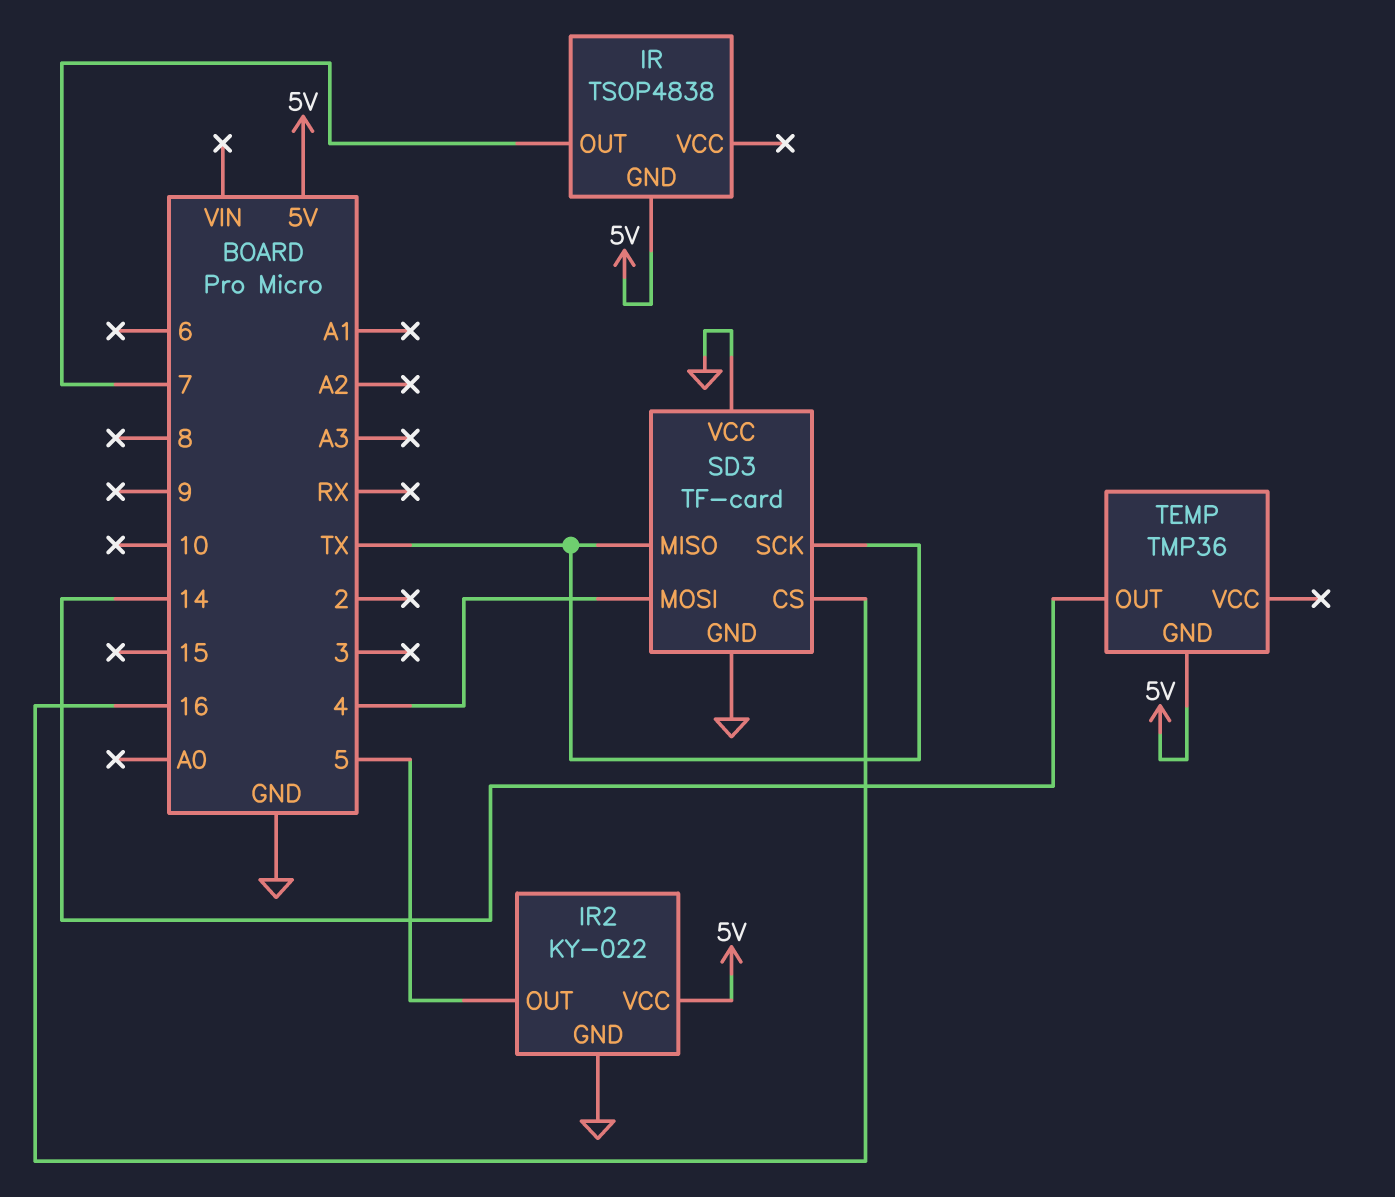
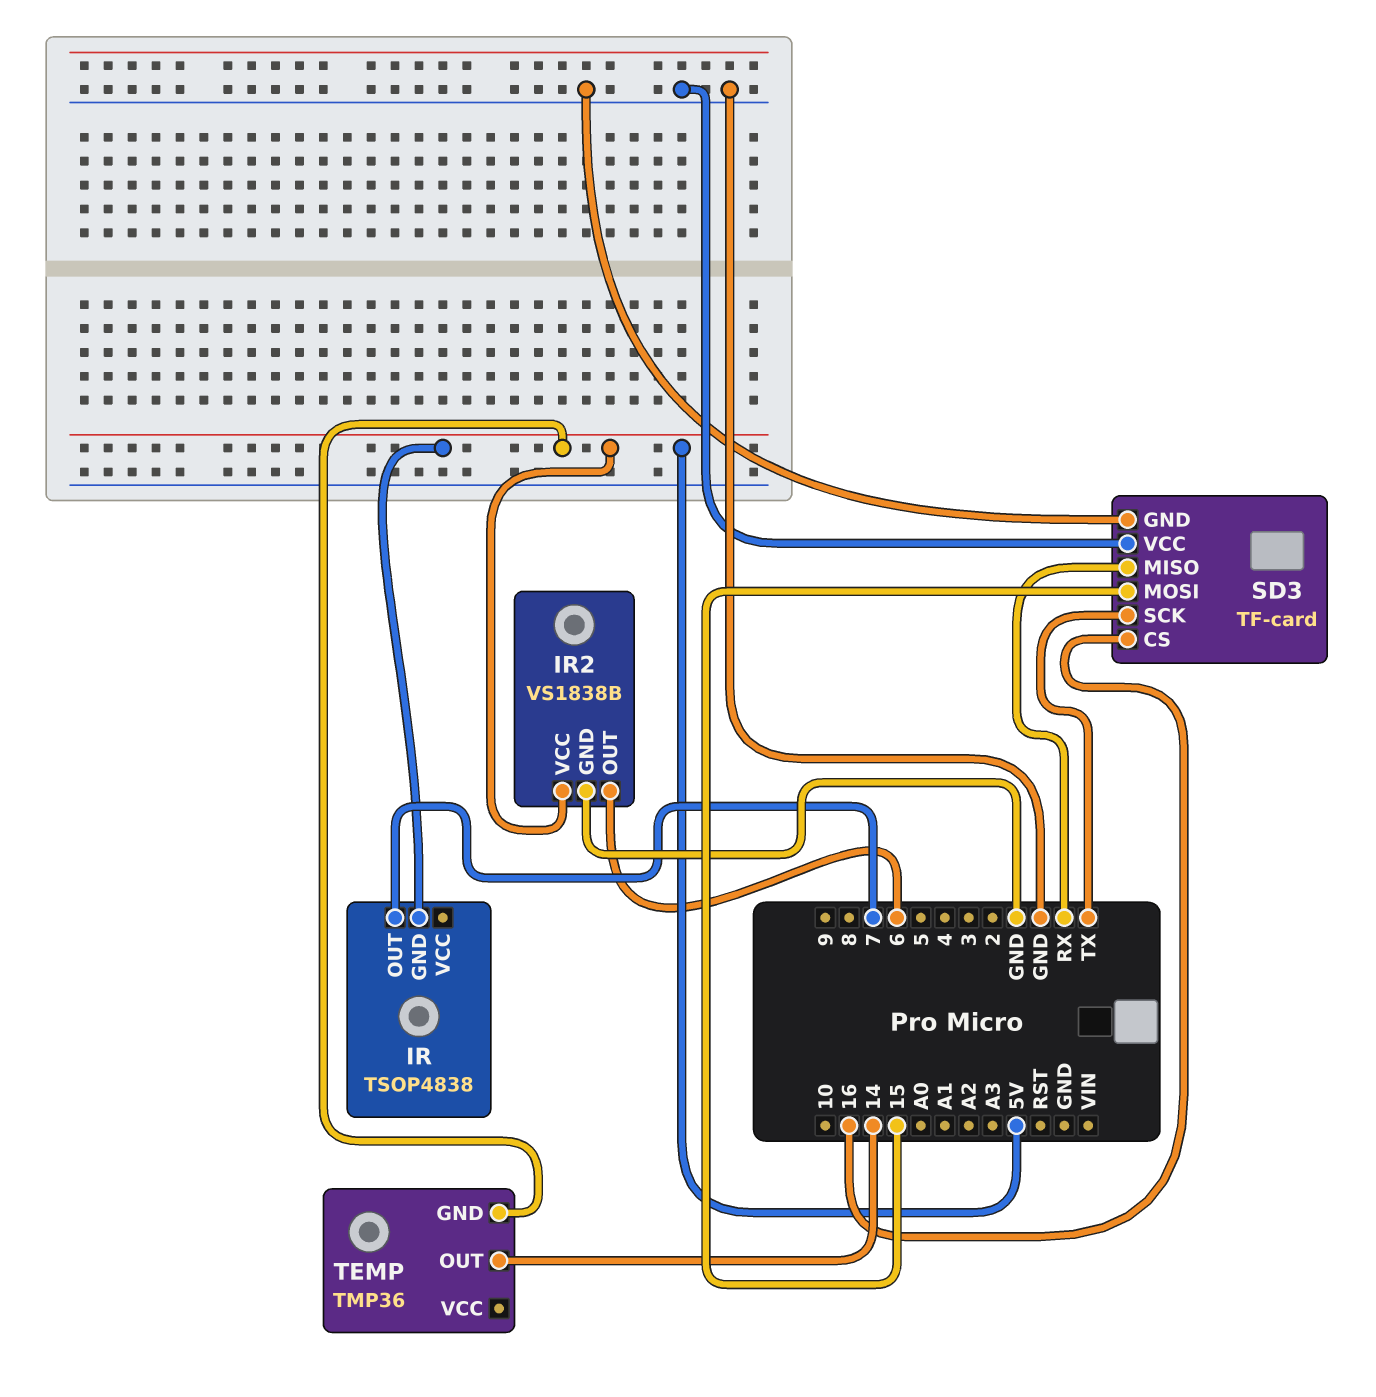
IR2: KY-022 -> VS1838B
IR2 pin OUT: 5 -> 6
SD3 pin MISO: TX -> RX
SD3 pin MOSI: 4 -> 15

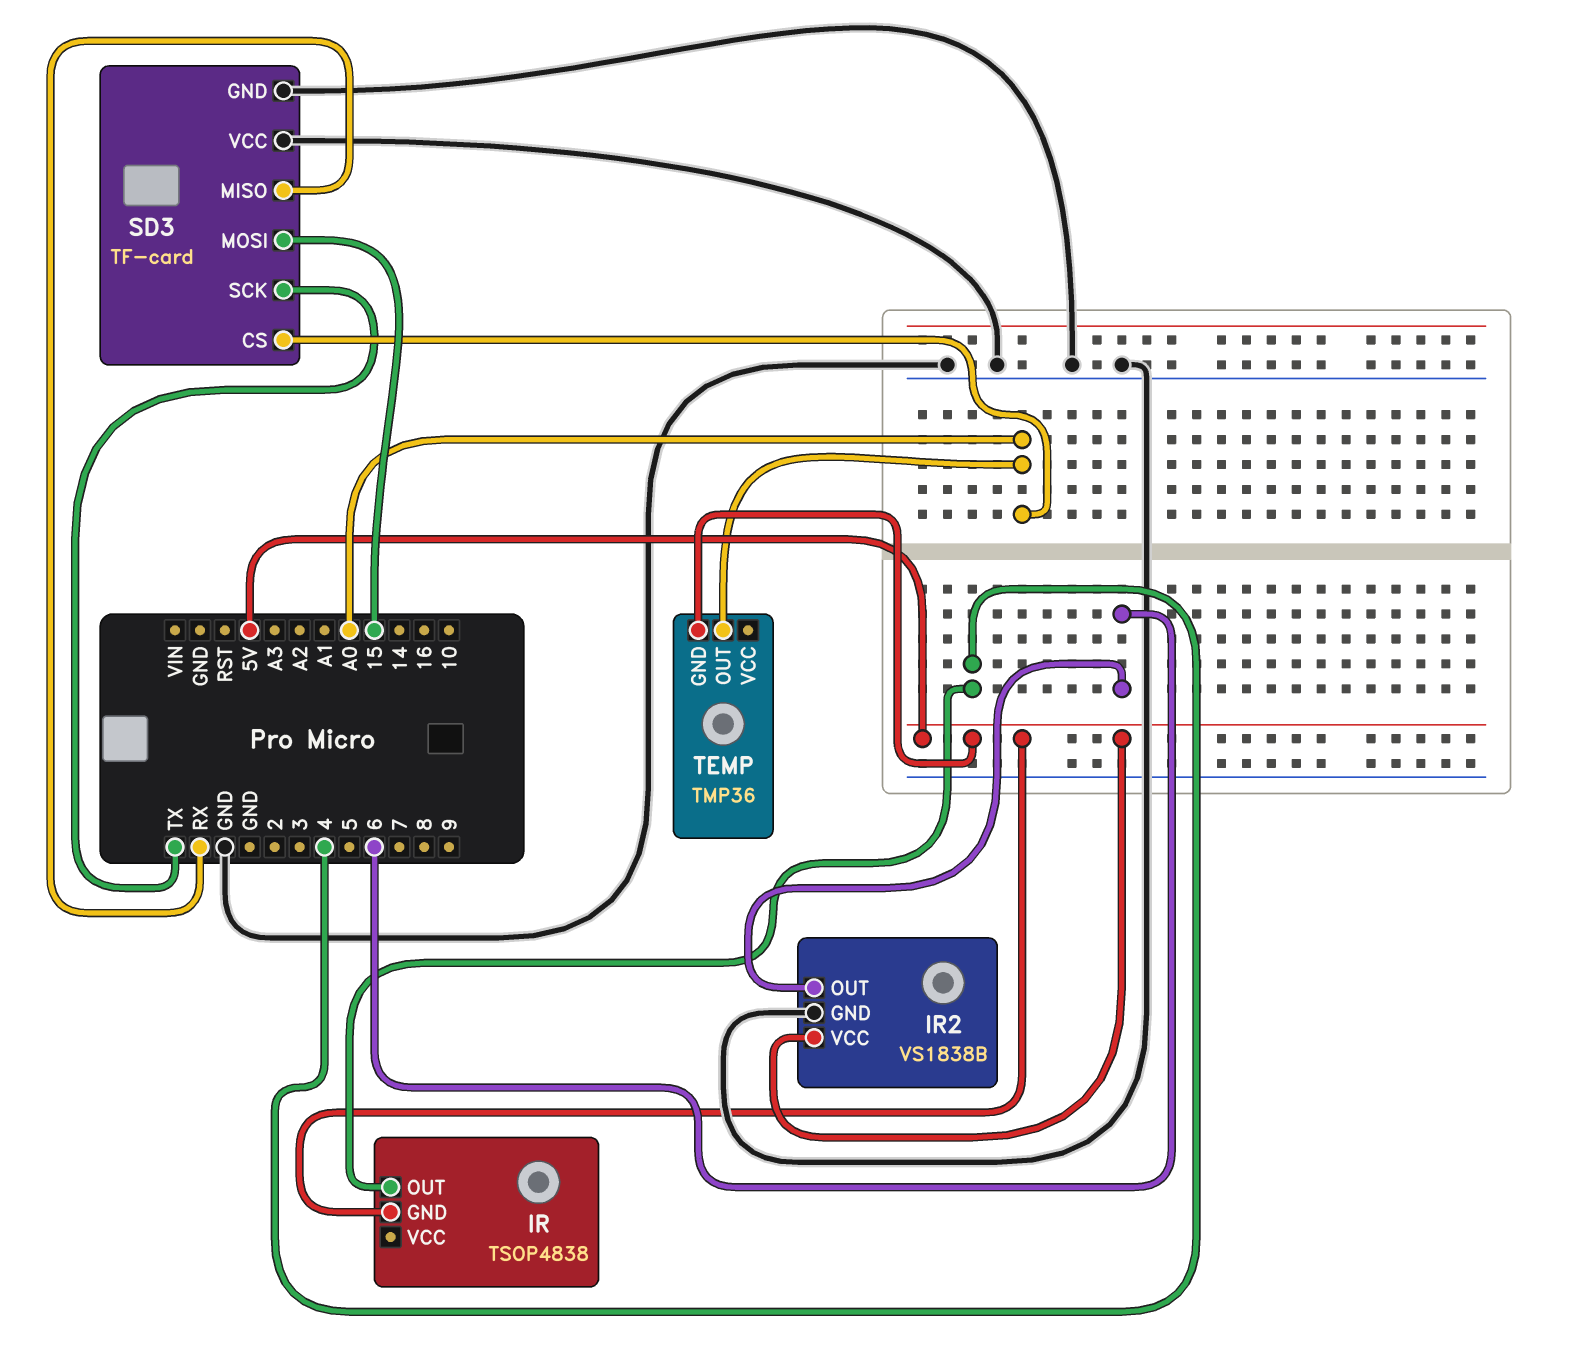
IR pin OUT: 7 -> 4
SD3 pin CS: 16 -> A0
TEMP pin OUT: 14 -> A0

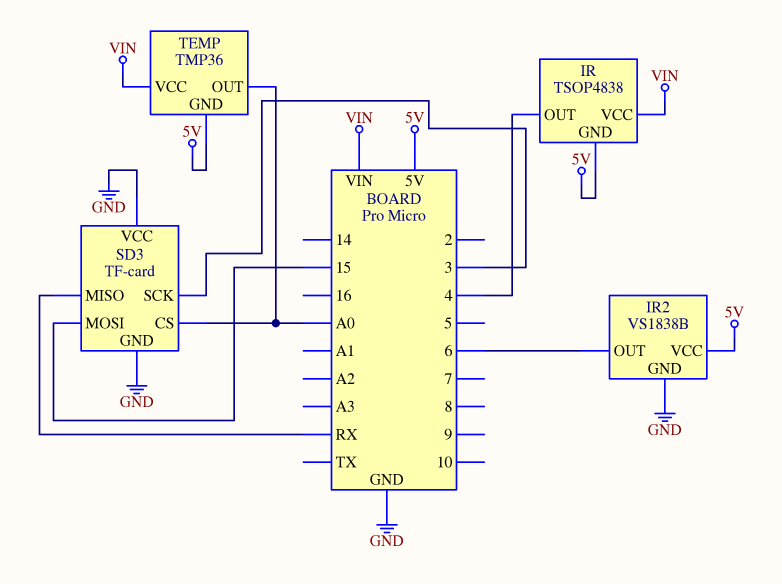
IR pin VCC: none -> VIN
SD3 pin SCK: TX -> 3
TEMP pin VCC: none -> VIN

